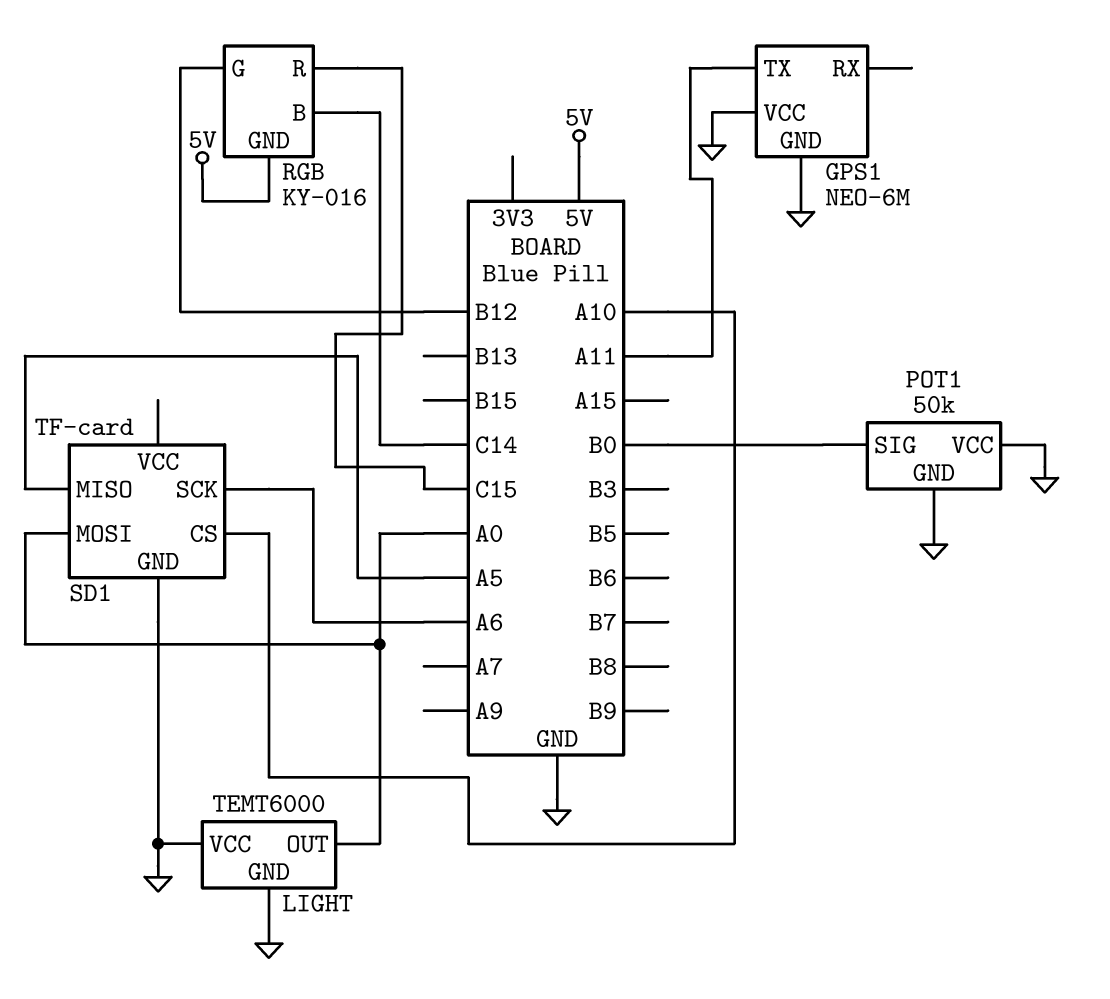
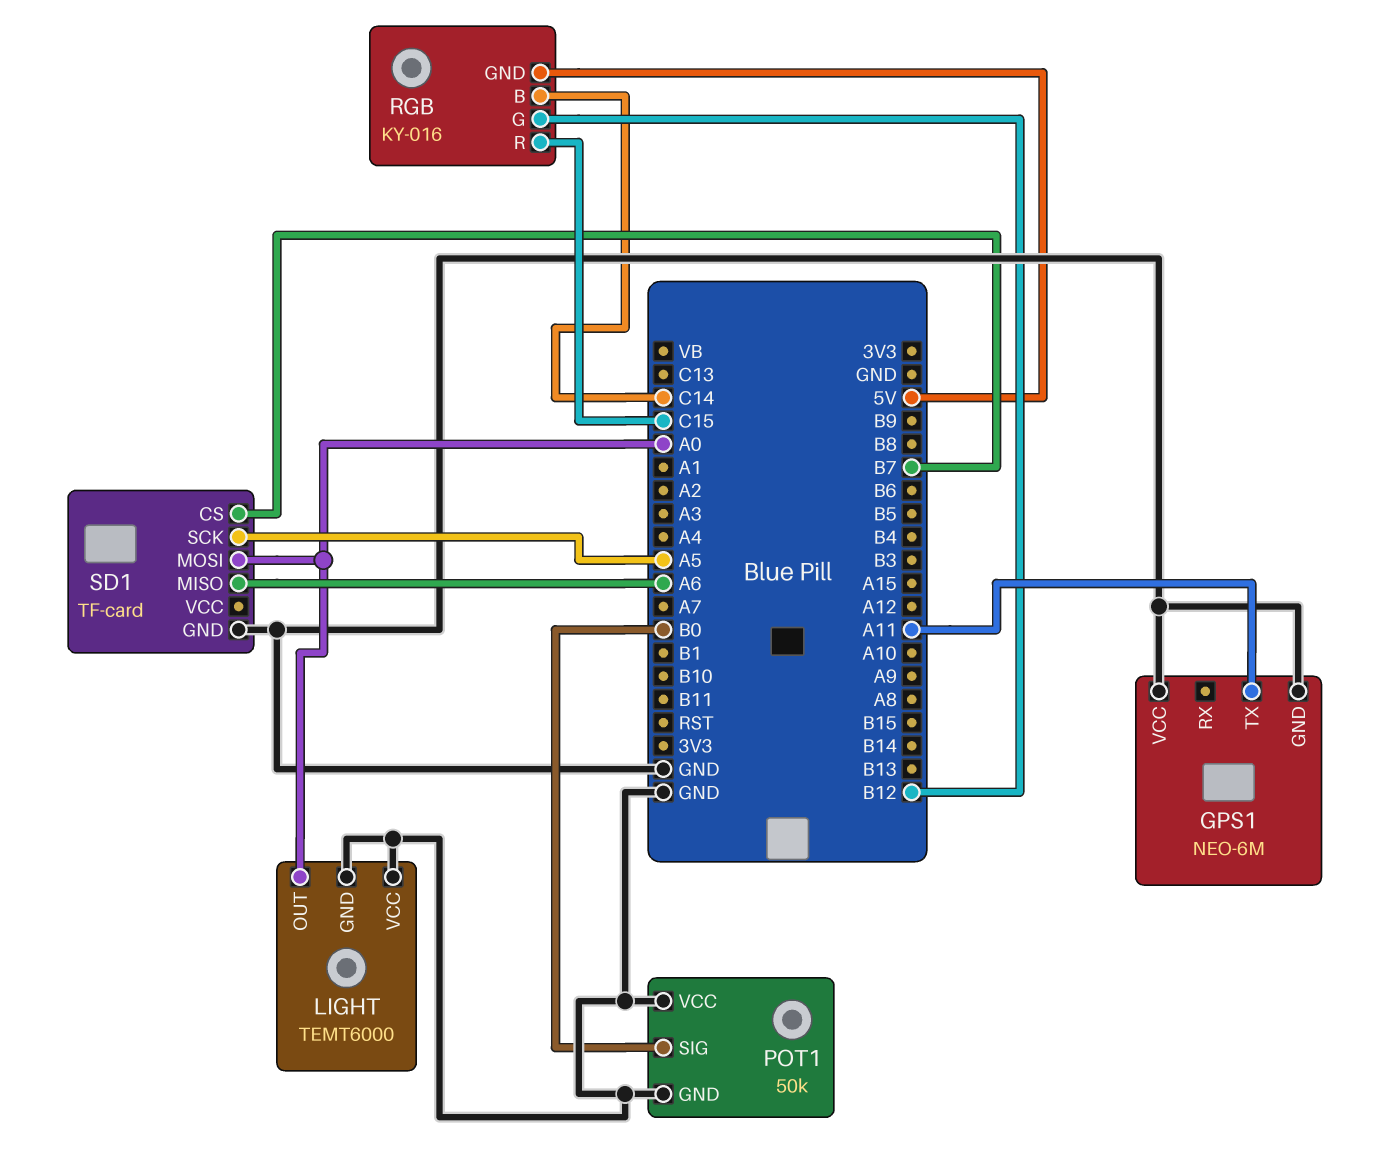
SD1 pin CS: A10 -> B7
SD1 pin MISO: A5 -> A6
SD1 pin SCK: A6 -> A5

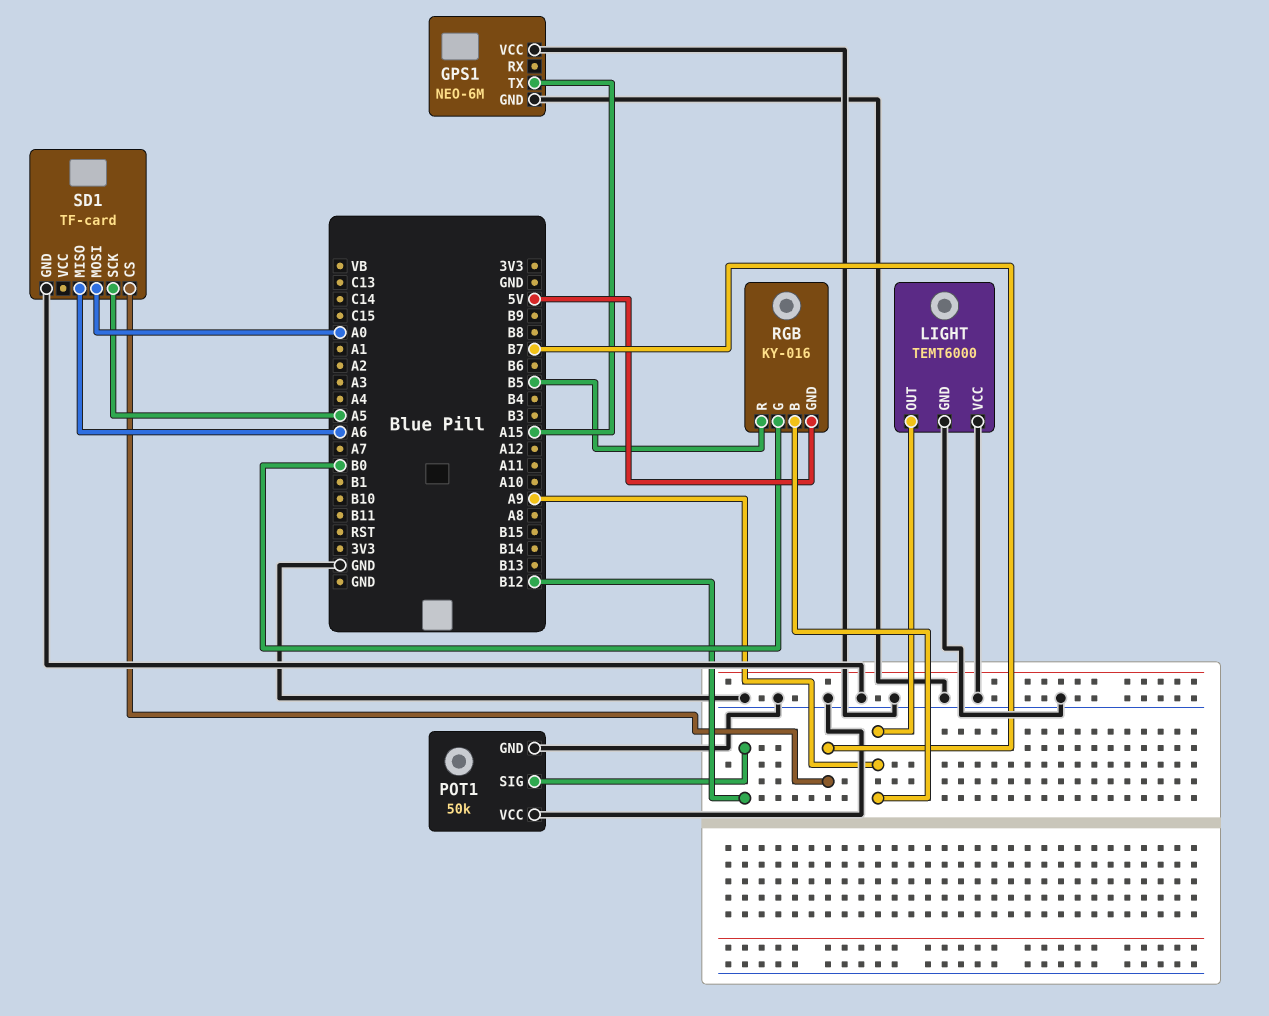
GPS1 pin TX: A11 -> A15
LIGHT pin OUT: A0 -> A9
POT1 pin SIG: B0 -> B12
RGB pin B: C14 -> A9
RGB pin G: B12 -> B0
RGB pin R: C15 -> B5

